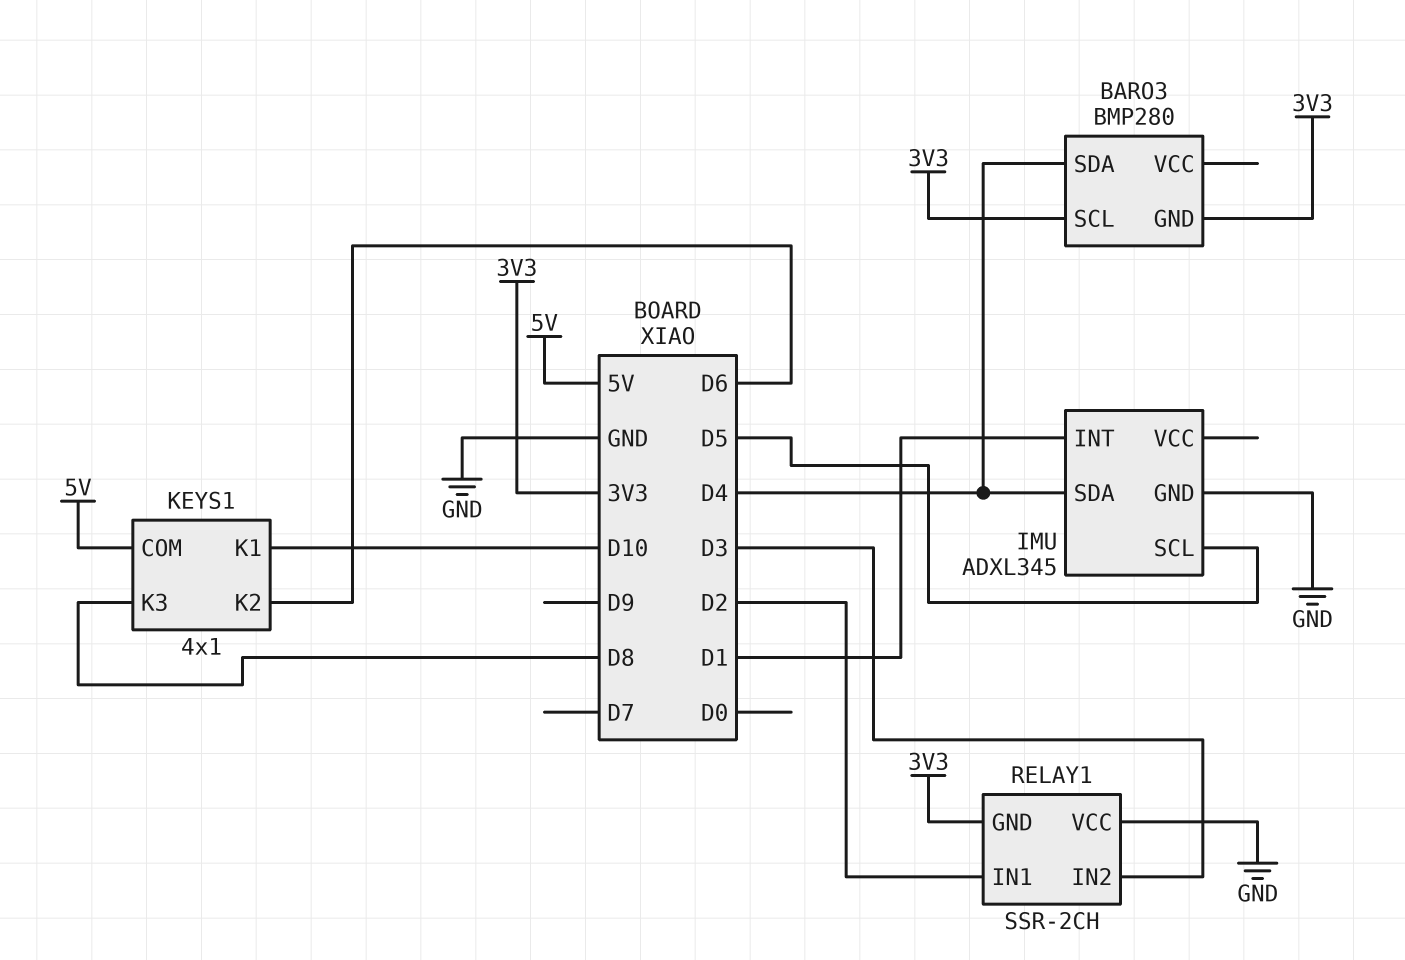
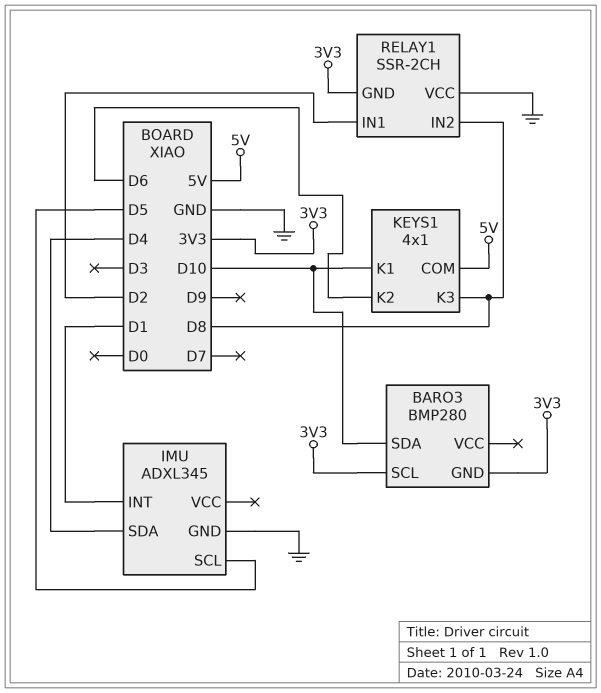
BARO3 pin SDA: D4 -> D10
RELAY1 pin IN2: D3 -> D8

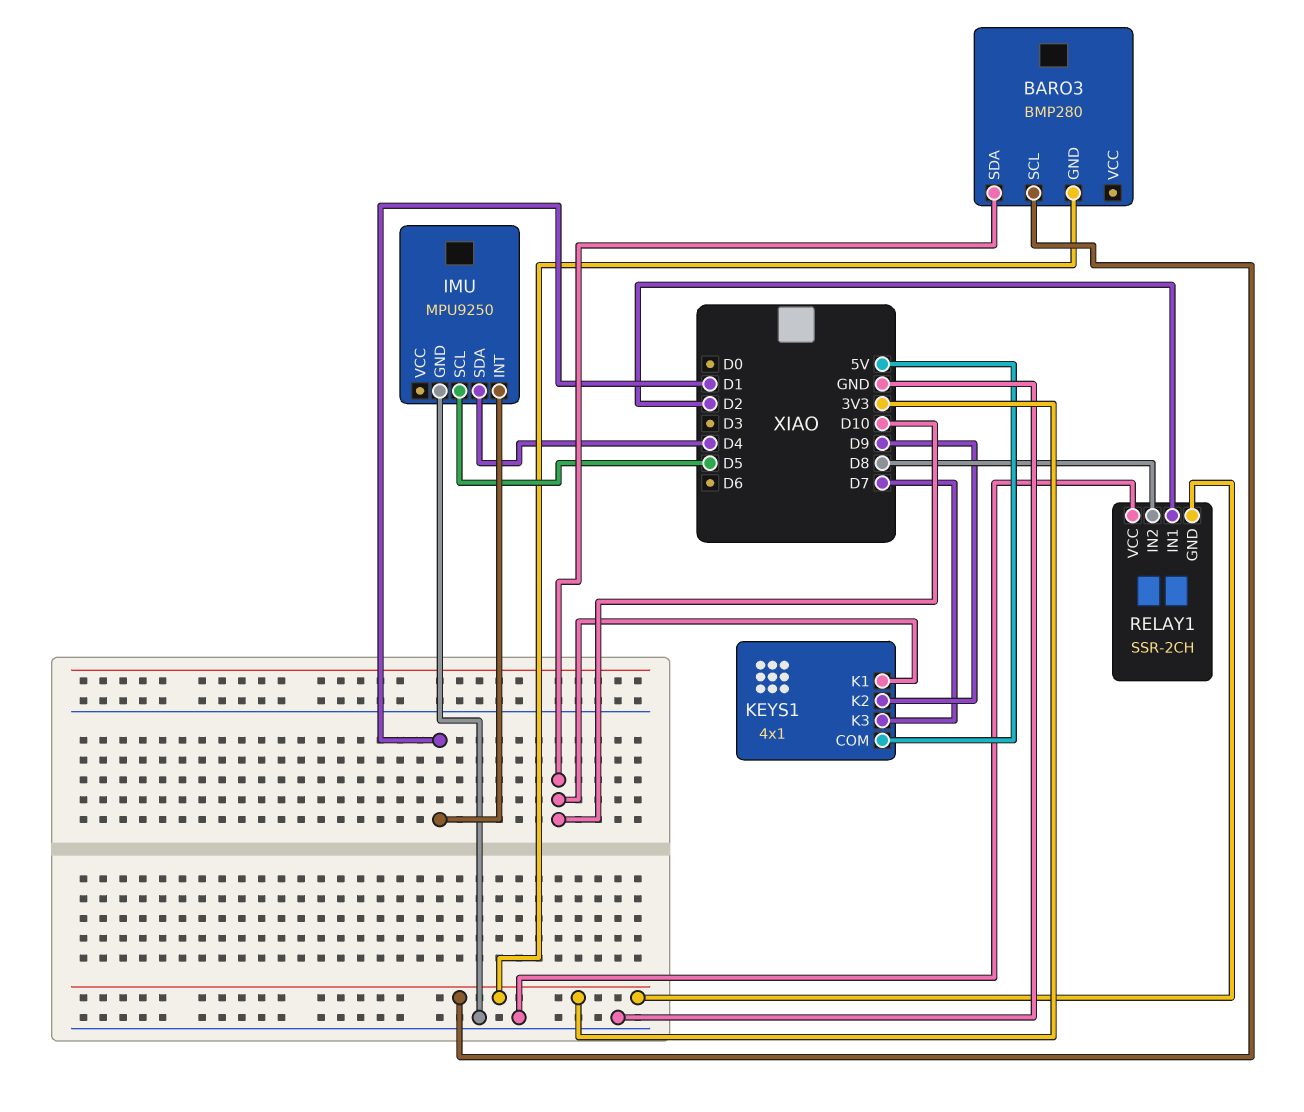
IMU: ADXL345 -> MPU9250
KEYS1 pin K2: D6 -> D9
KEYS1 pin K3: D8 -> D7

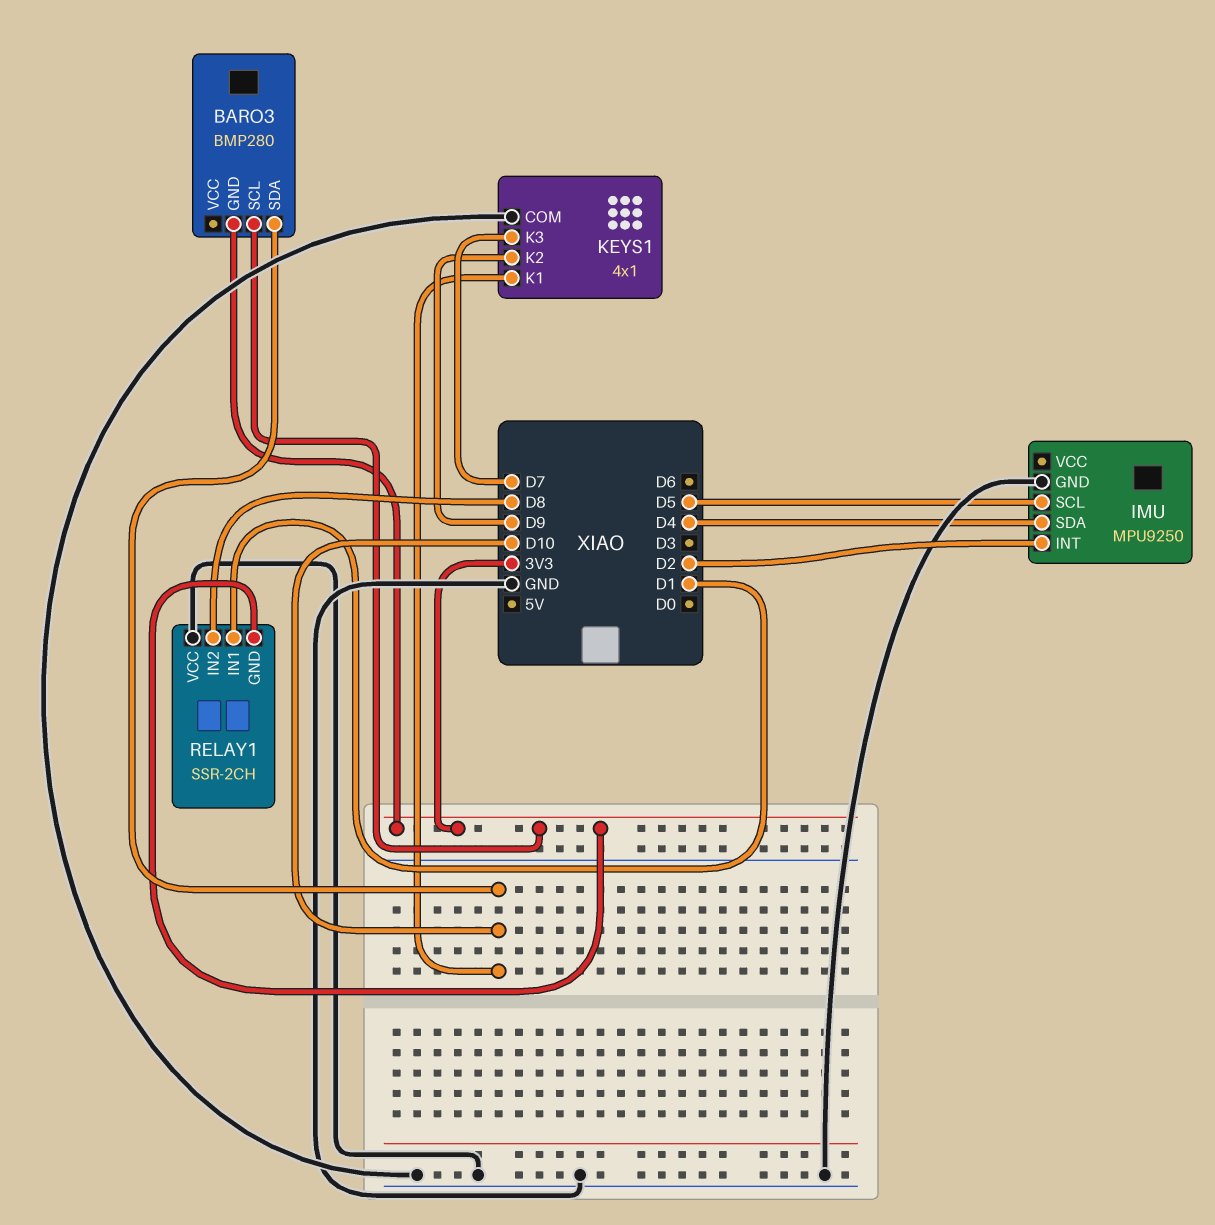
IMU pin INT: D1 -> D2
KEYS1 pin COM: 5V -> GND
RELAY1 pin IN1: D2 -> D1

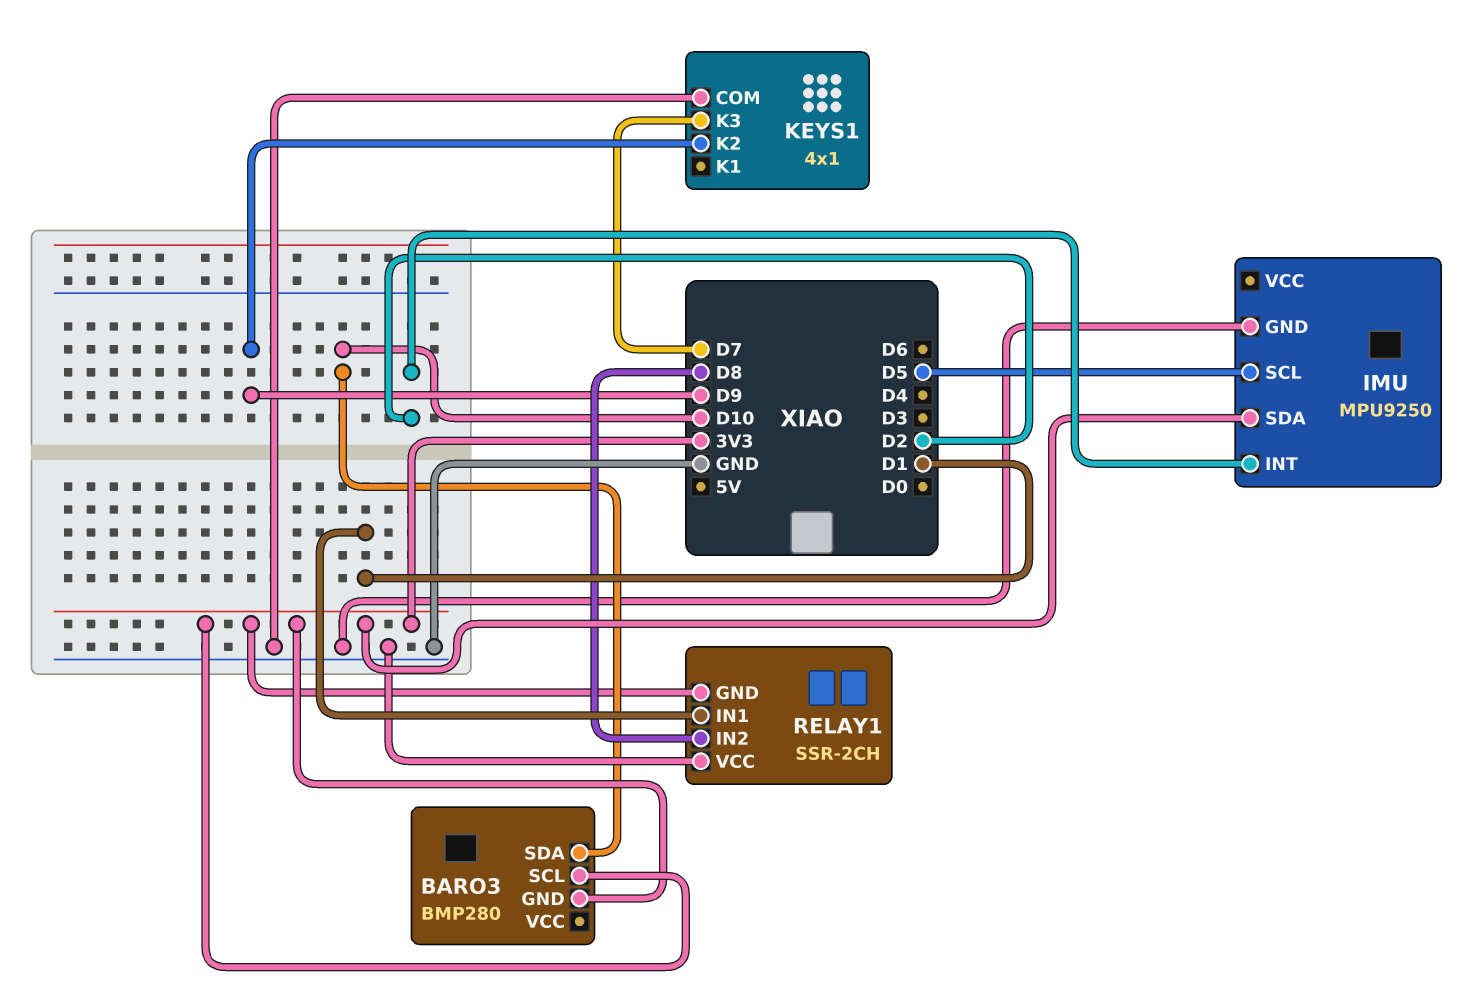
IMU pin SDA: D4 -> 3V3
KEYS1 pin K1: D10 -> none

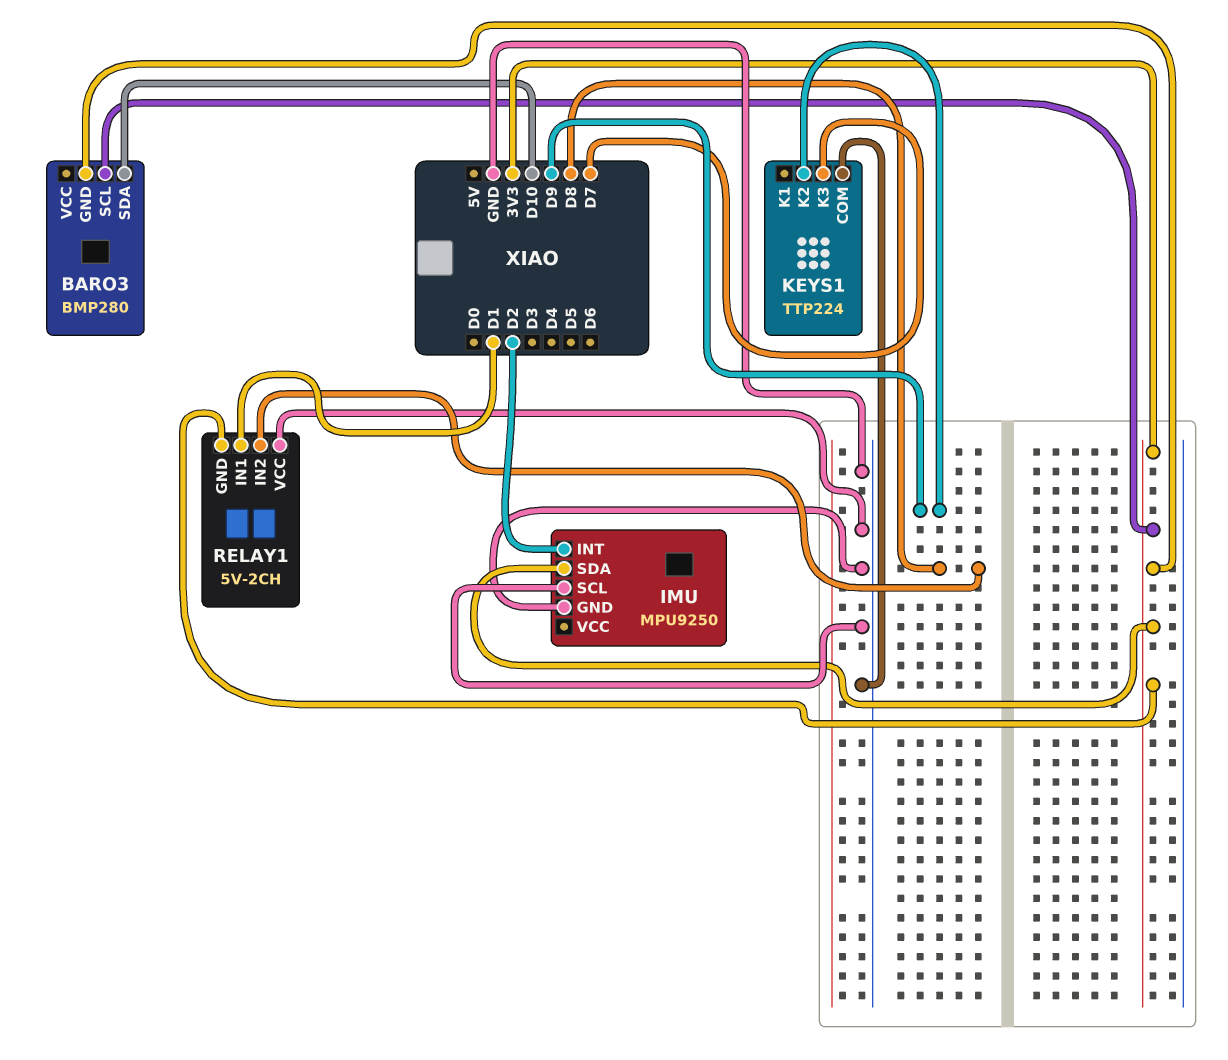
IMU pin SCL: D5 -> GND
KEYS1: 4x1 -> TTP224
RELAY1: SSR-2CH -> 5V-2CH

